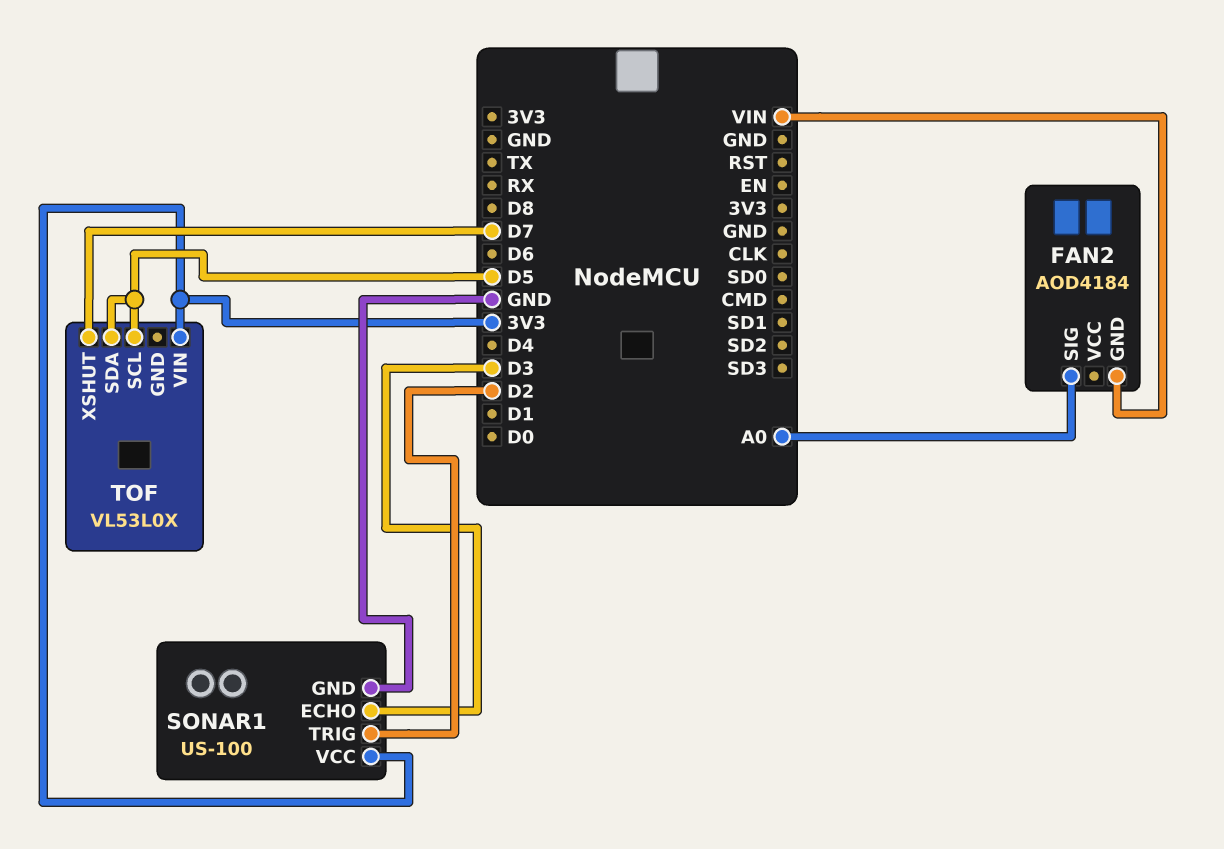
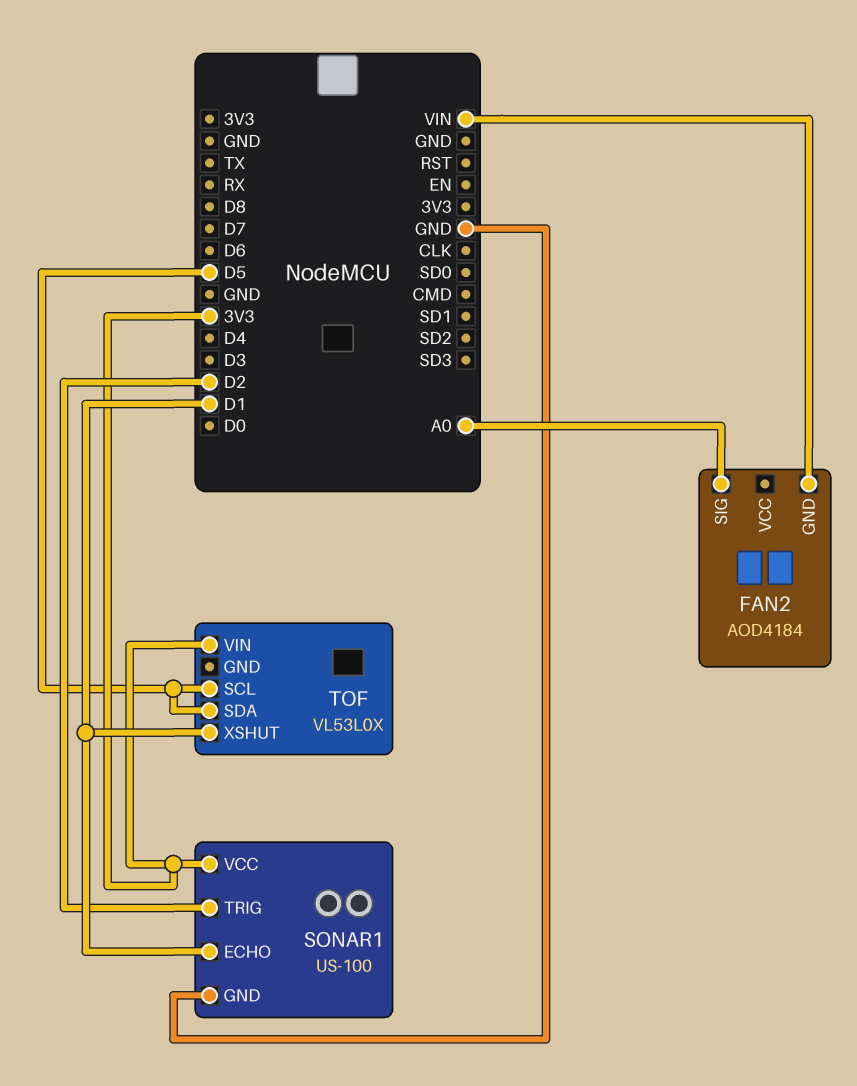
SONAR1 pin ECHO: D3 -> D1
TOF pin XSHUT: D7 -> D1

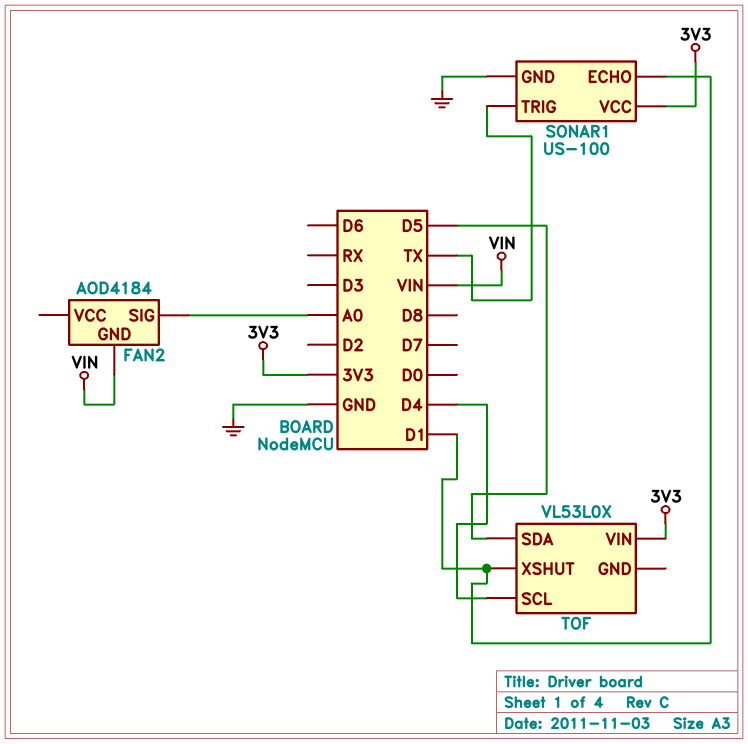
SONAR1 pin TRIG: D2 -> TX
TOF pin SCL: D5 -> D4

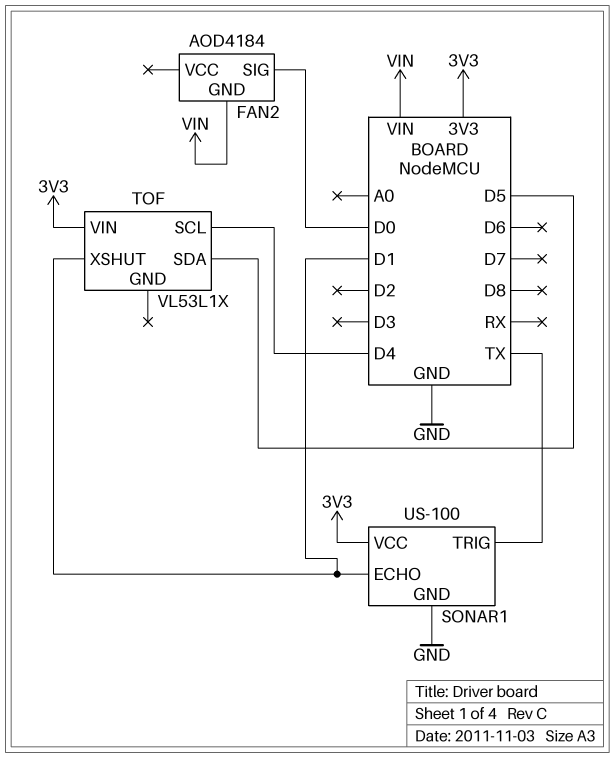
FAN2 pin SIG: A0 -> D0
TOF: VL53L0X -> VL53L1X

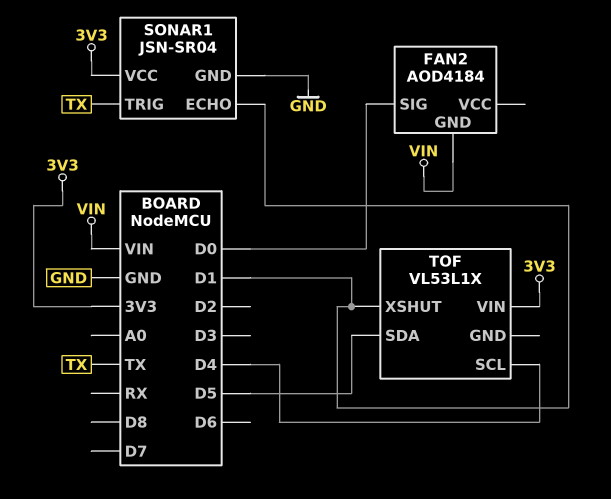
SONAR1: US-100 -> JSN-SR04

